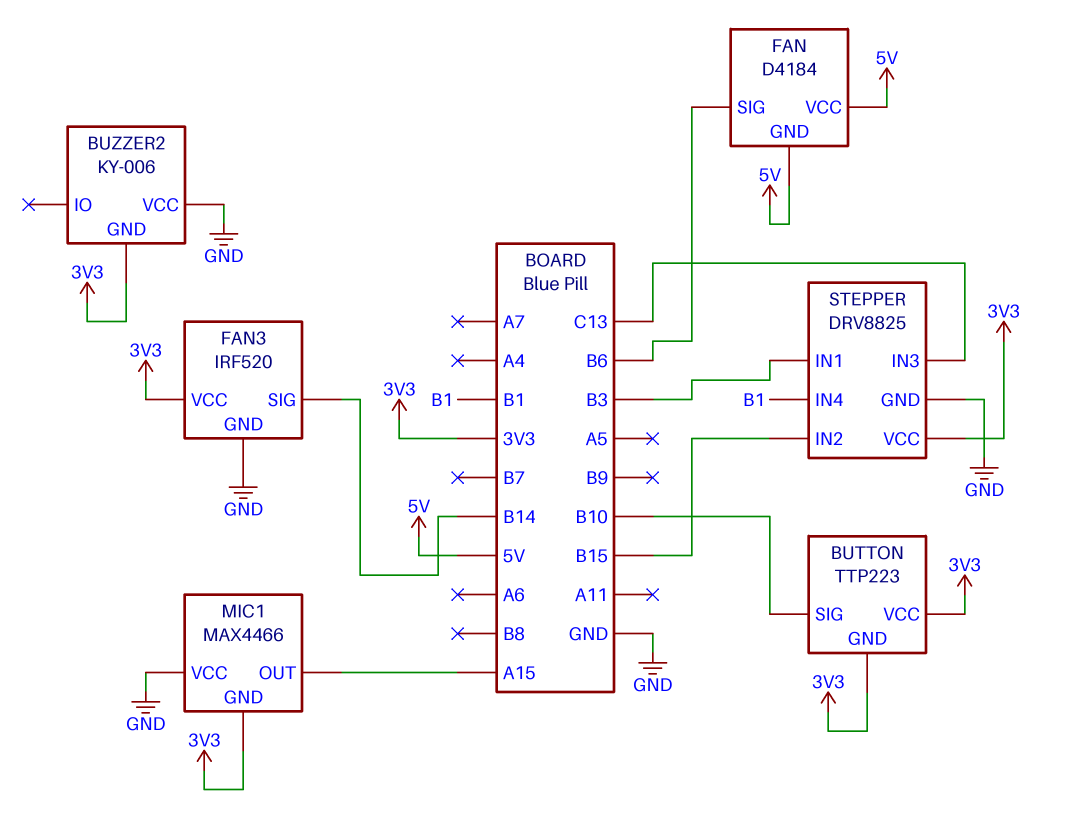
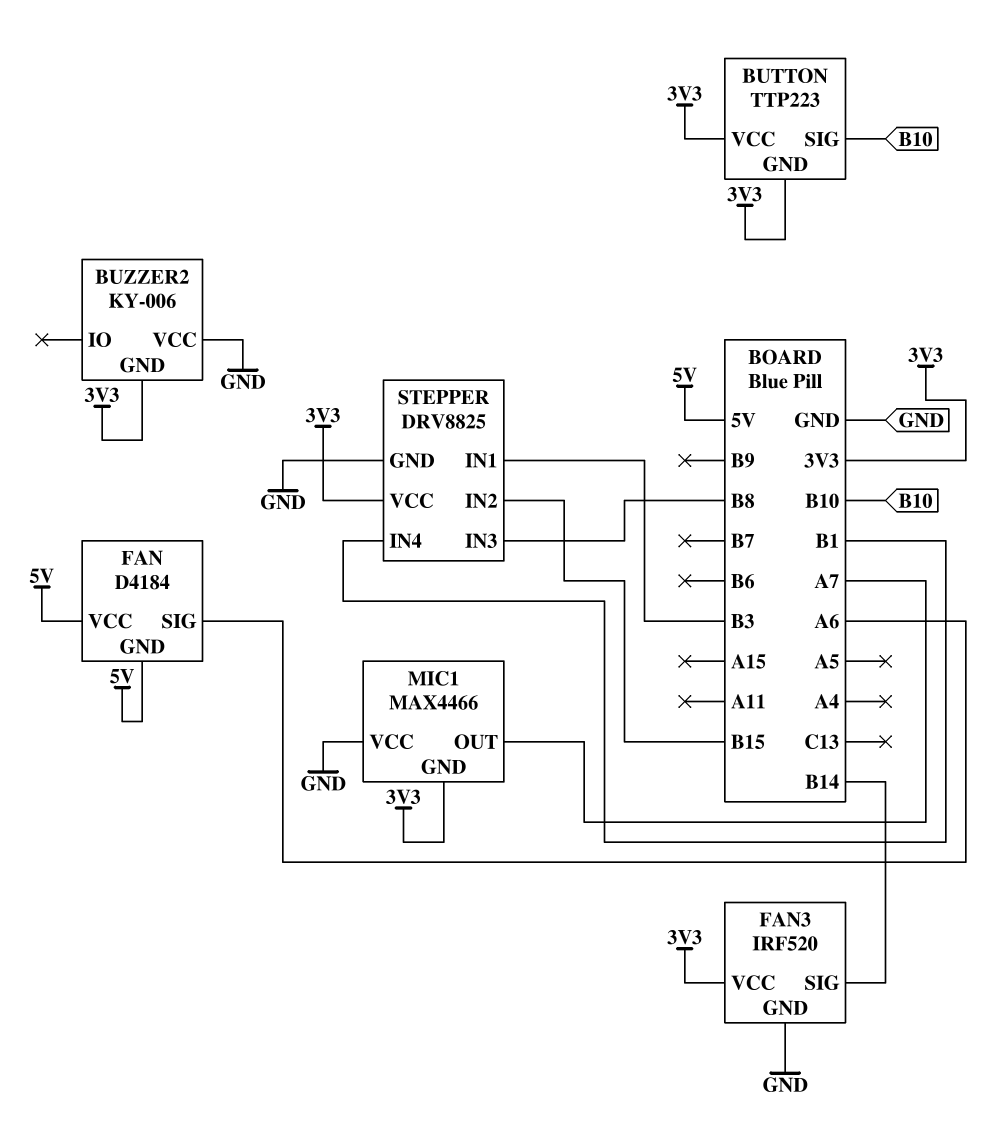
FAN pin SIG: B6 -> A6
MIC1 pin OUT: A15 -> A7
STEPPER pin IN3: C13 -> B8

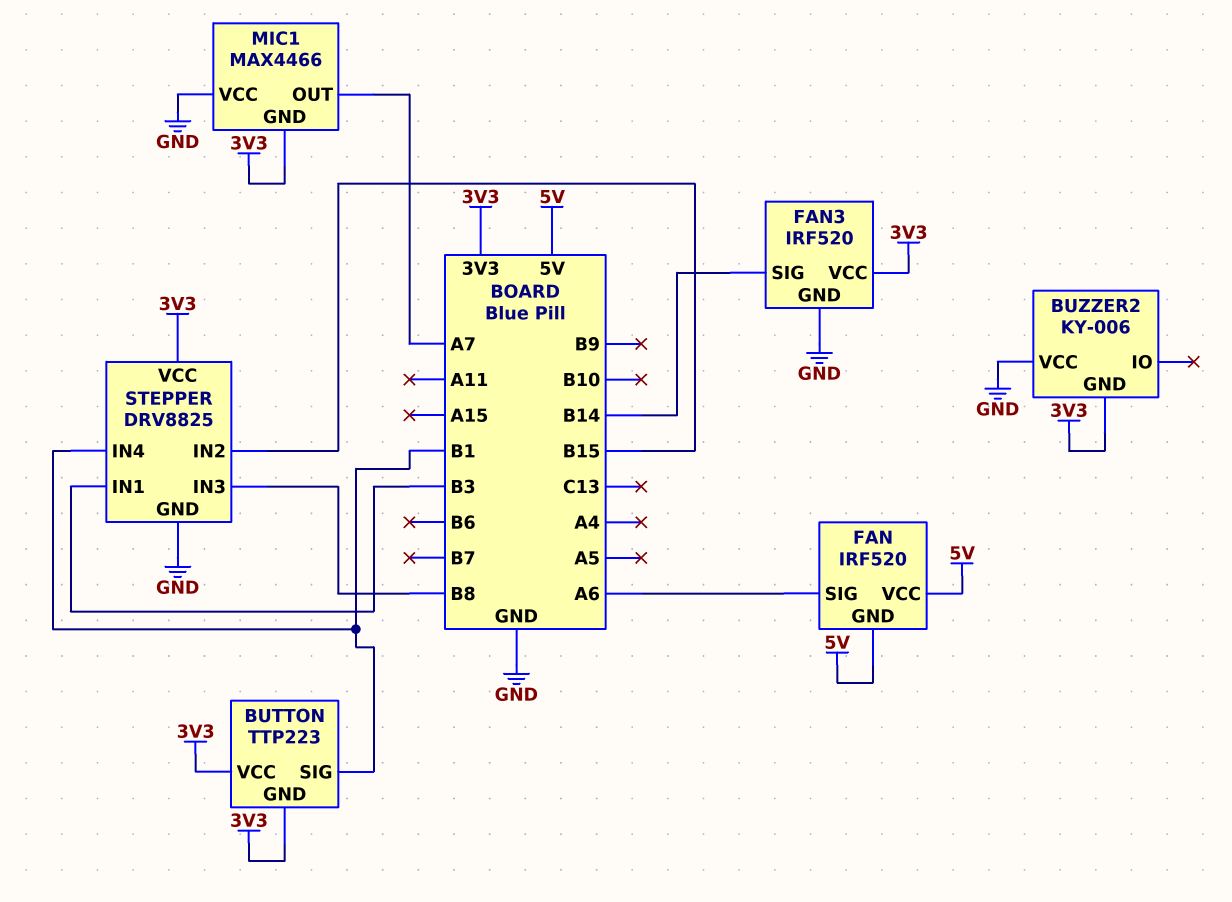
BUTTON pin SIG: B10 -> B1
FAN: D4184 -> IRF520

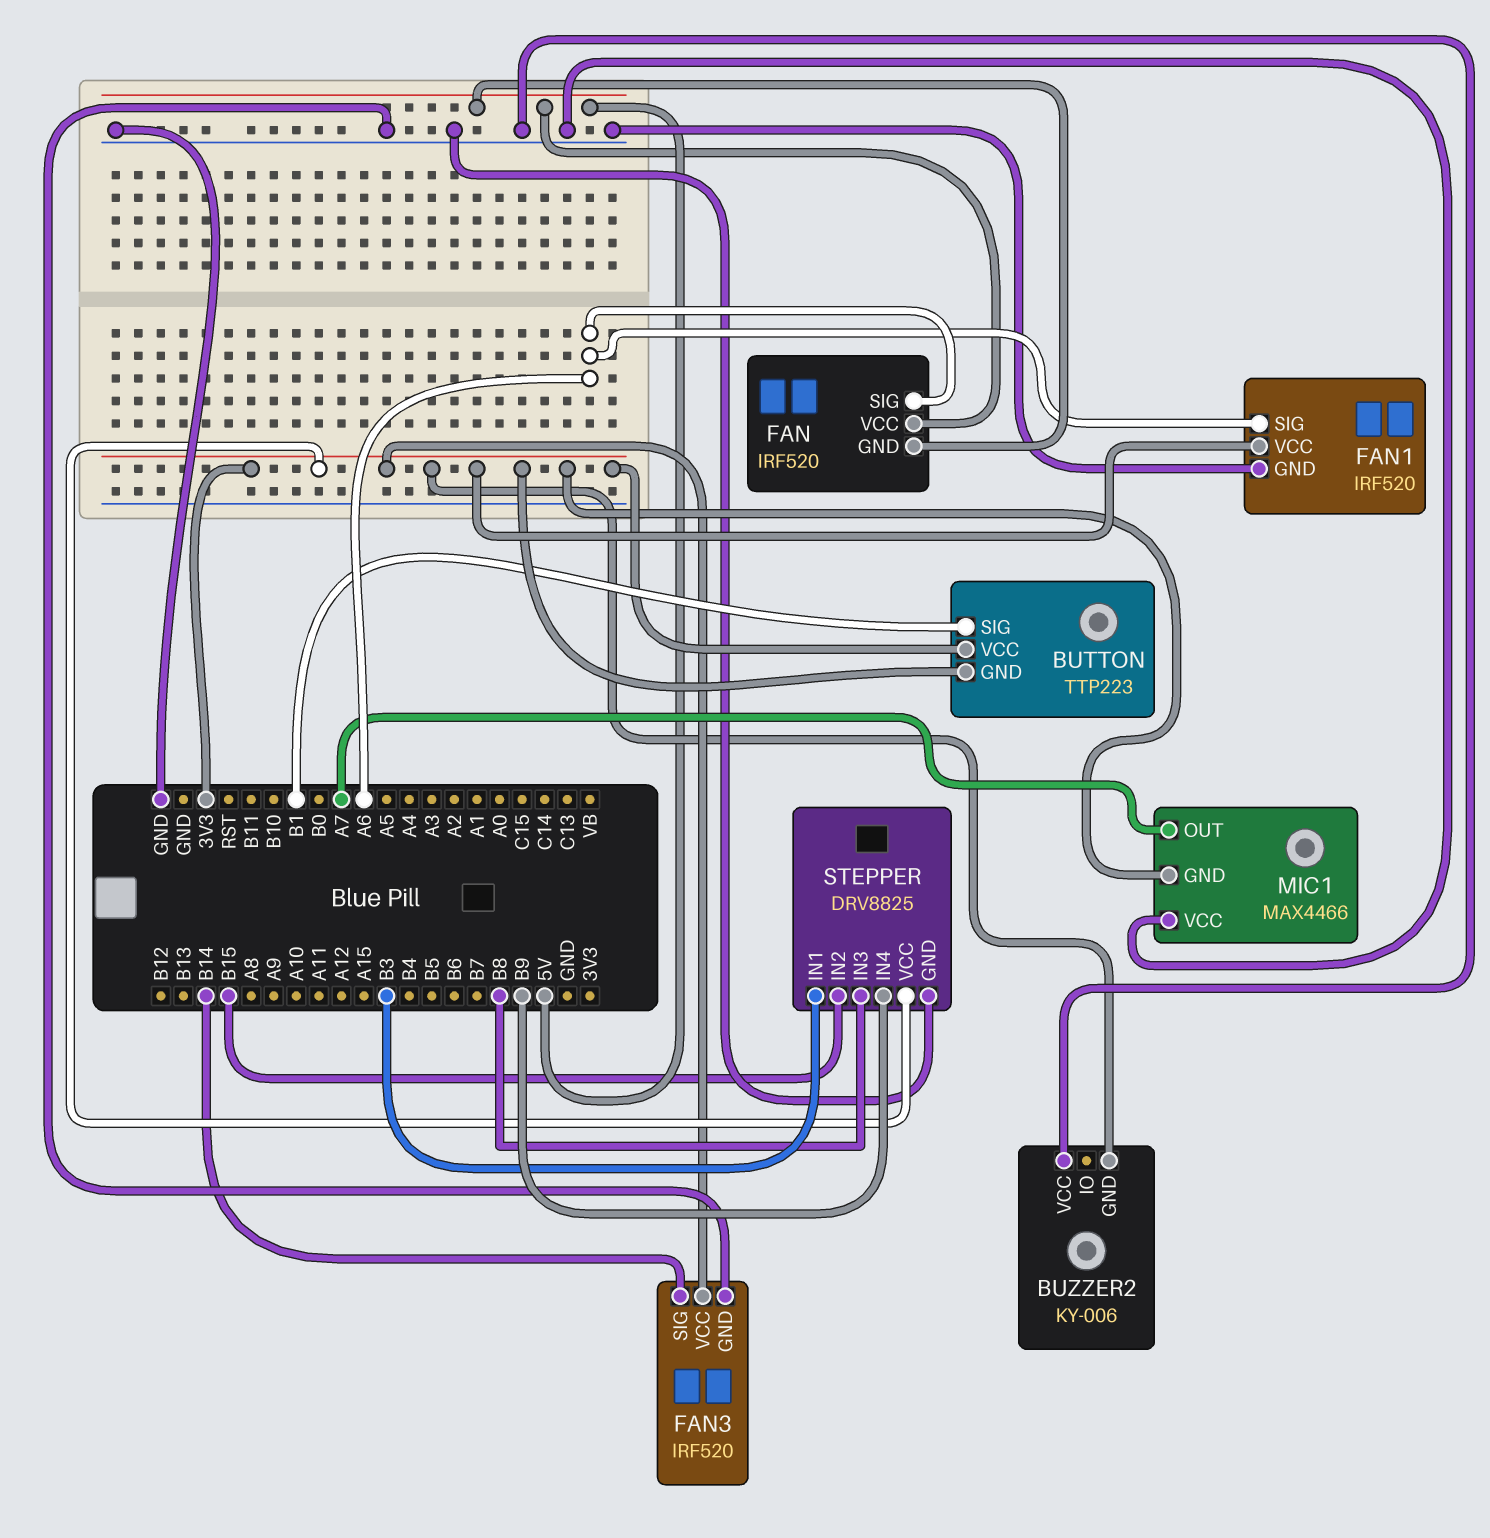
FAN1: none -> IRF520
FAN1 pin GND: none -> GND
FAN1 pin SIG: none -> A6
FAN1 pin VCC: none -> 3V3
STEPPER pin IN4: B1 -> B9

